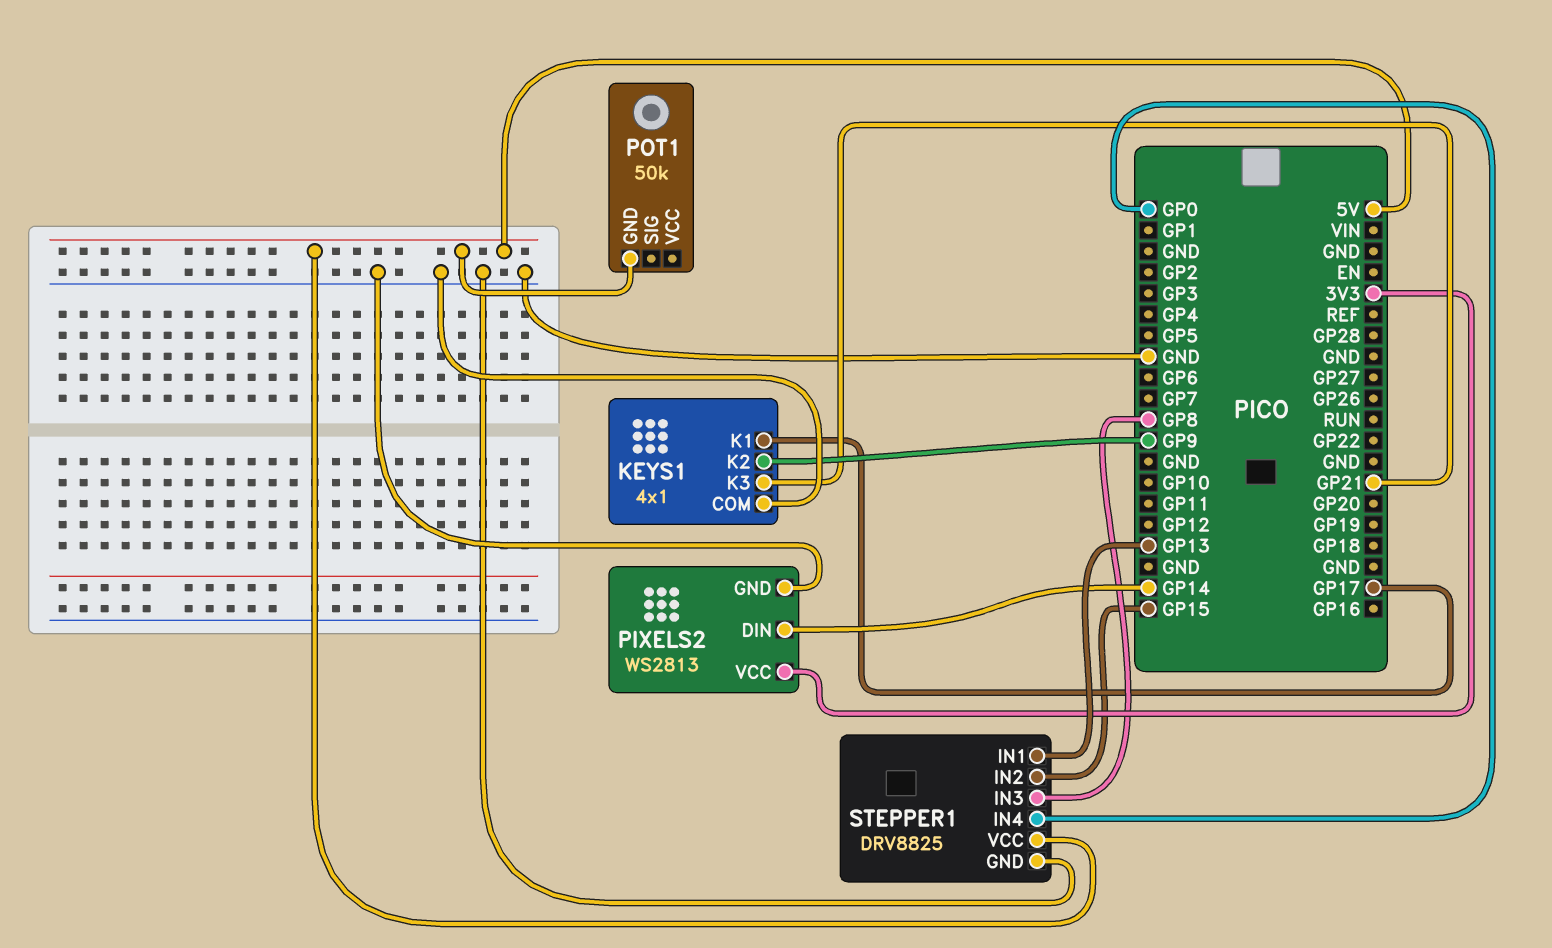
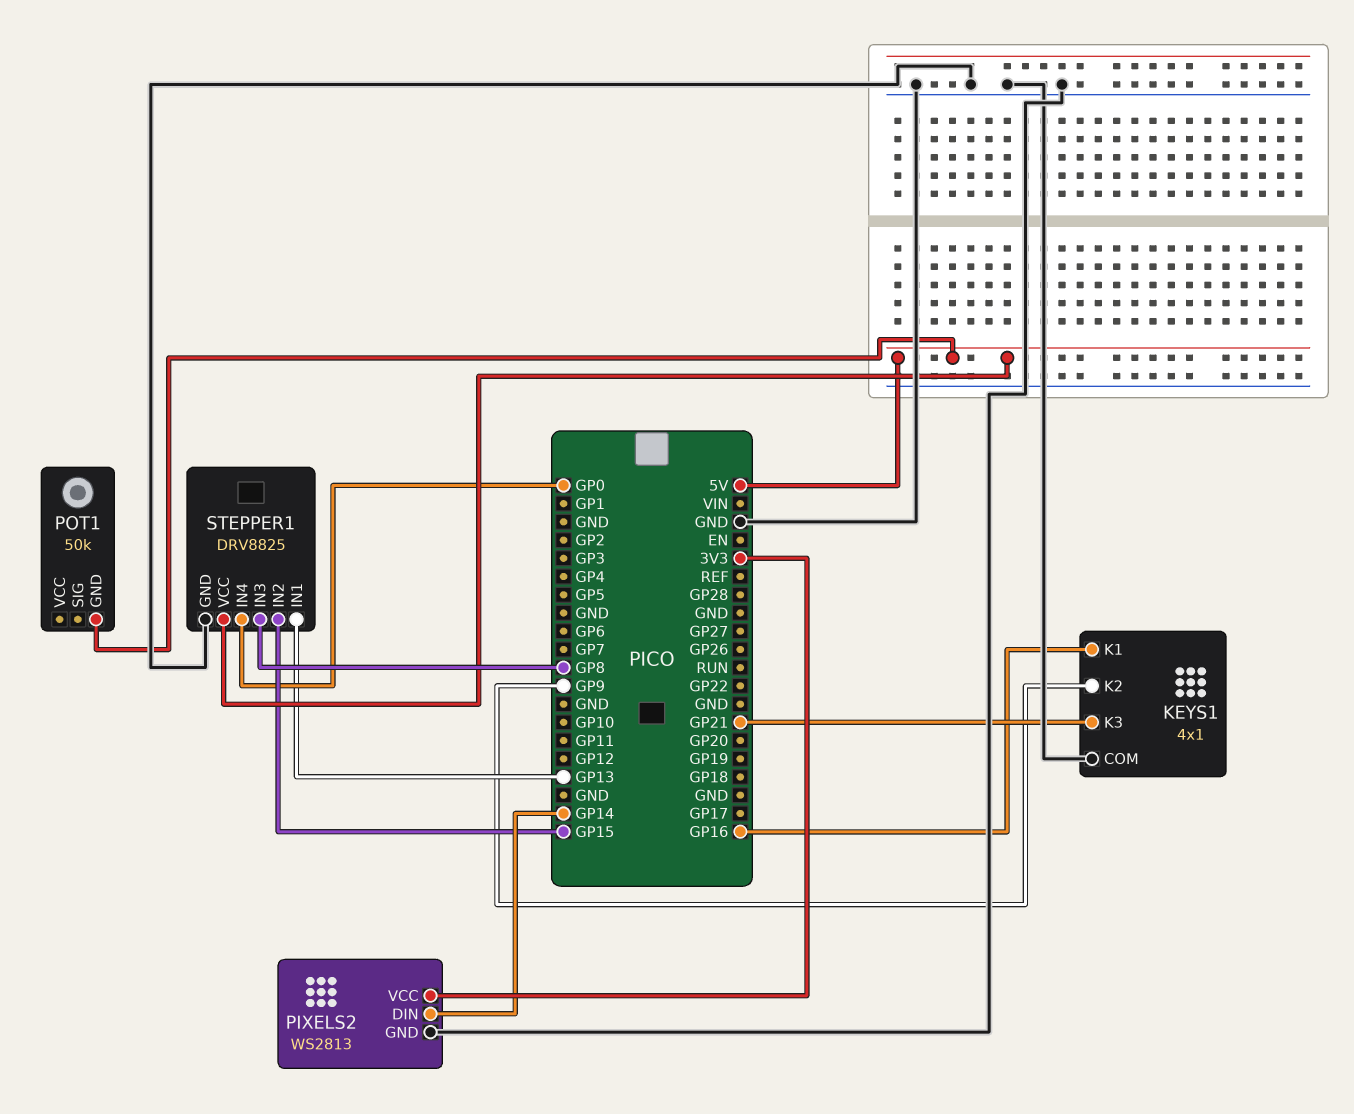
KEYS1 pin K1: GP17 -> GP16

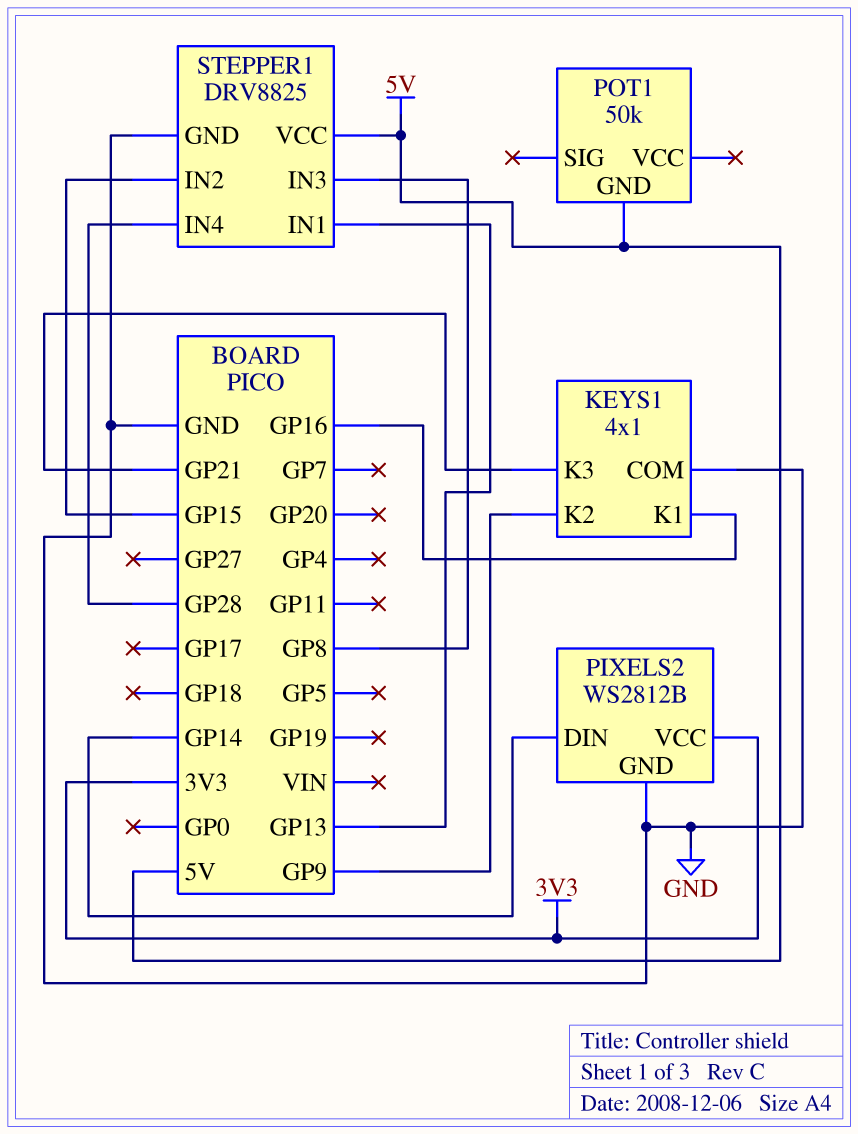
PIXELS2: WS2813 -> WS2812B
STEPPER1 pin IN4: GP0 -> GP28

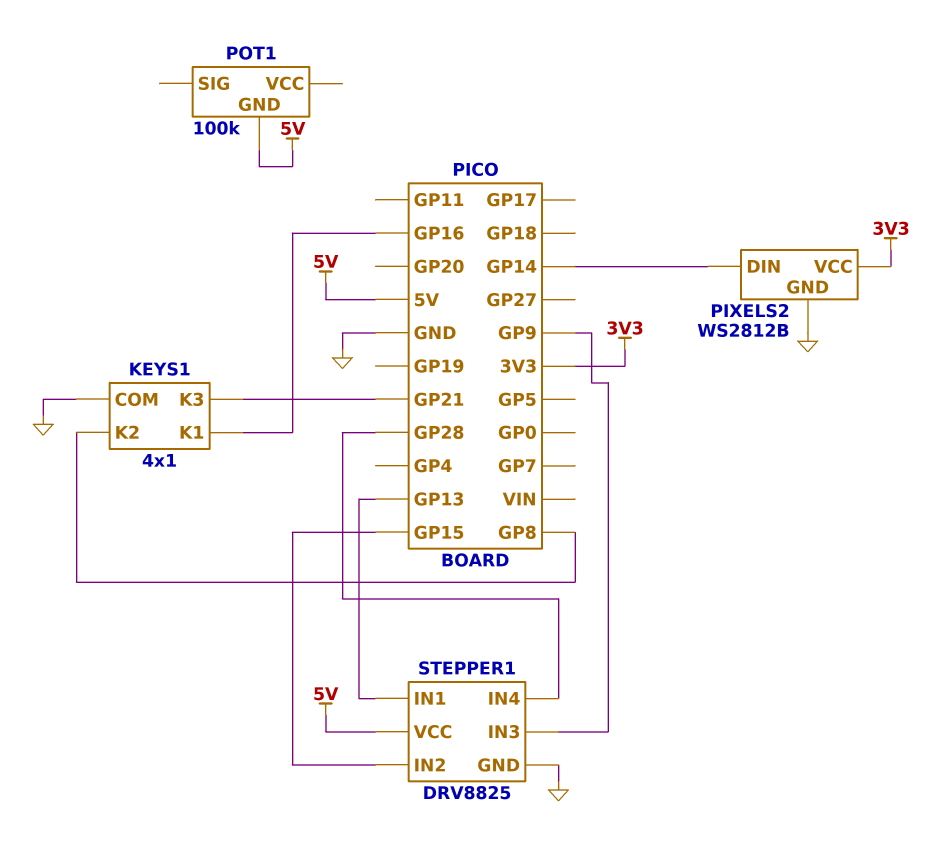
KEYS1 pin K2: GP9 -> GP8
POT1: 50k -> 100k
STEPPER1 pin IN3: GP8 -> GP9

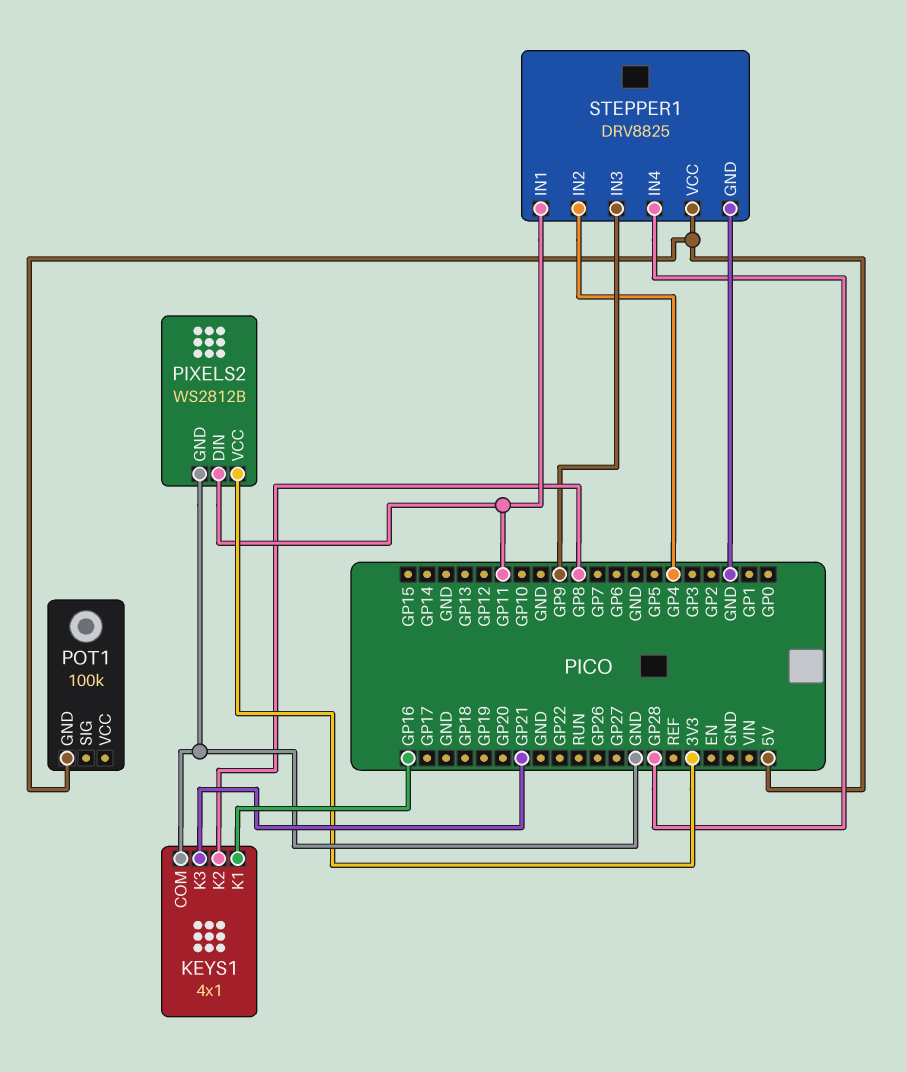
PIXELS2 pin DIN: GP14 -> GP11
STEPPER1 pin IN1: GP13 -> GP11
STEPPER1 pin IN2: GP15 -> GP4

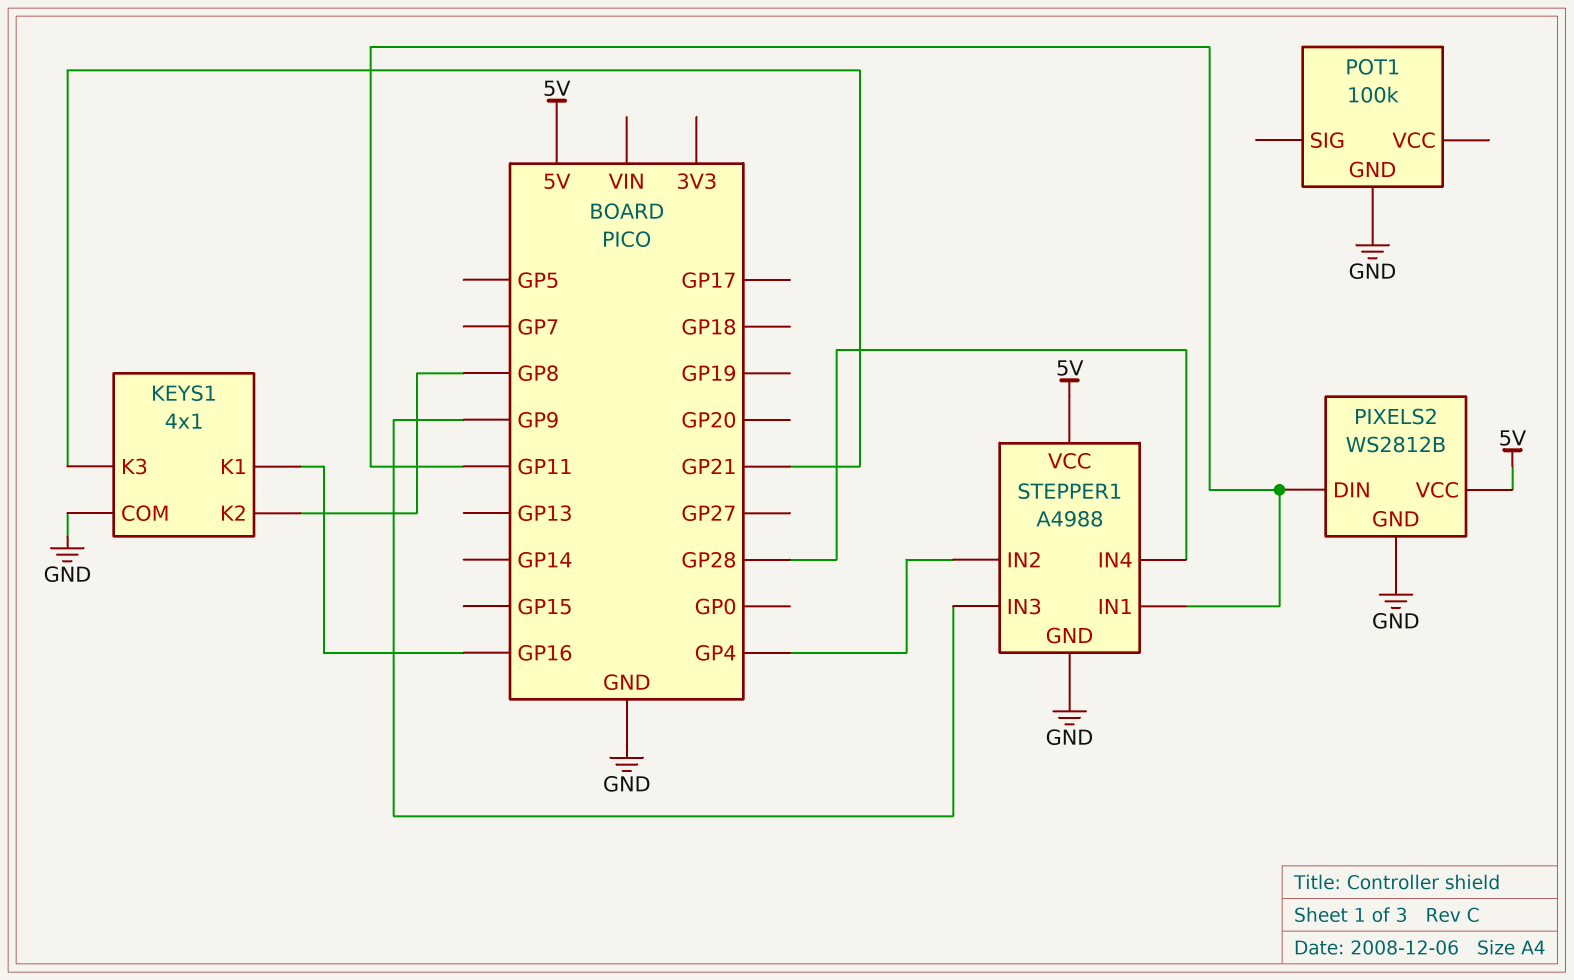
PIXELS2 pin VCC: 3V3 -> 5V
POT1 pin GND: 5V -> GND
STEPPER1: DRV8825 -> A4988

